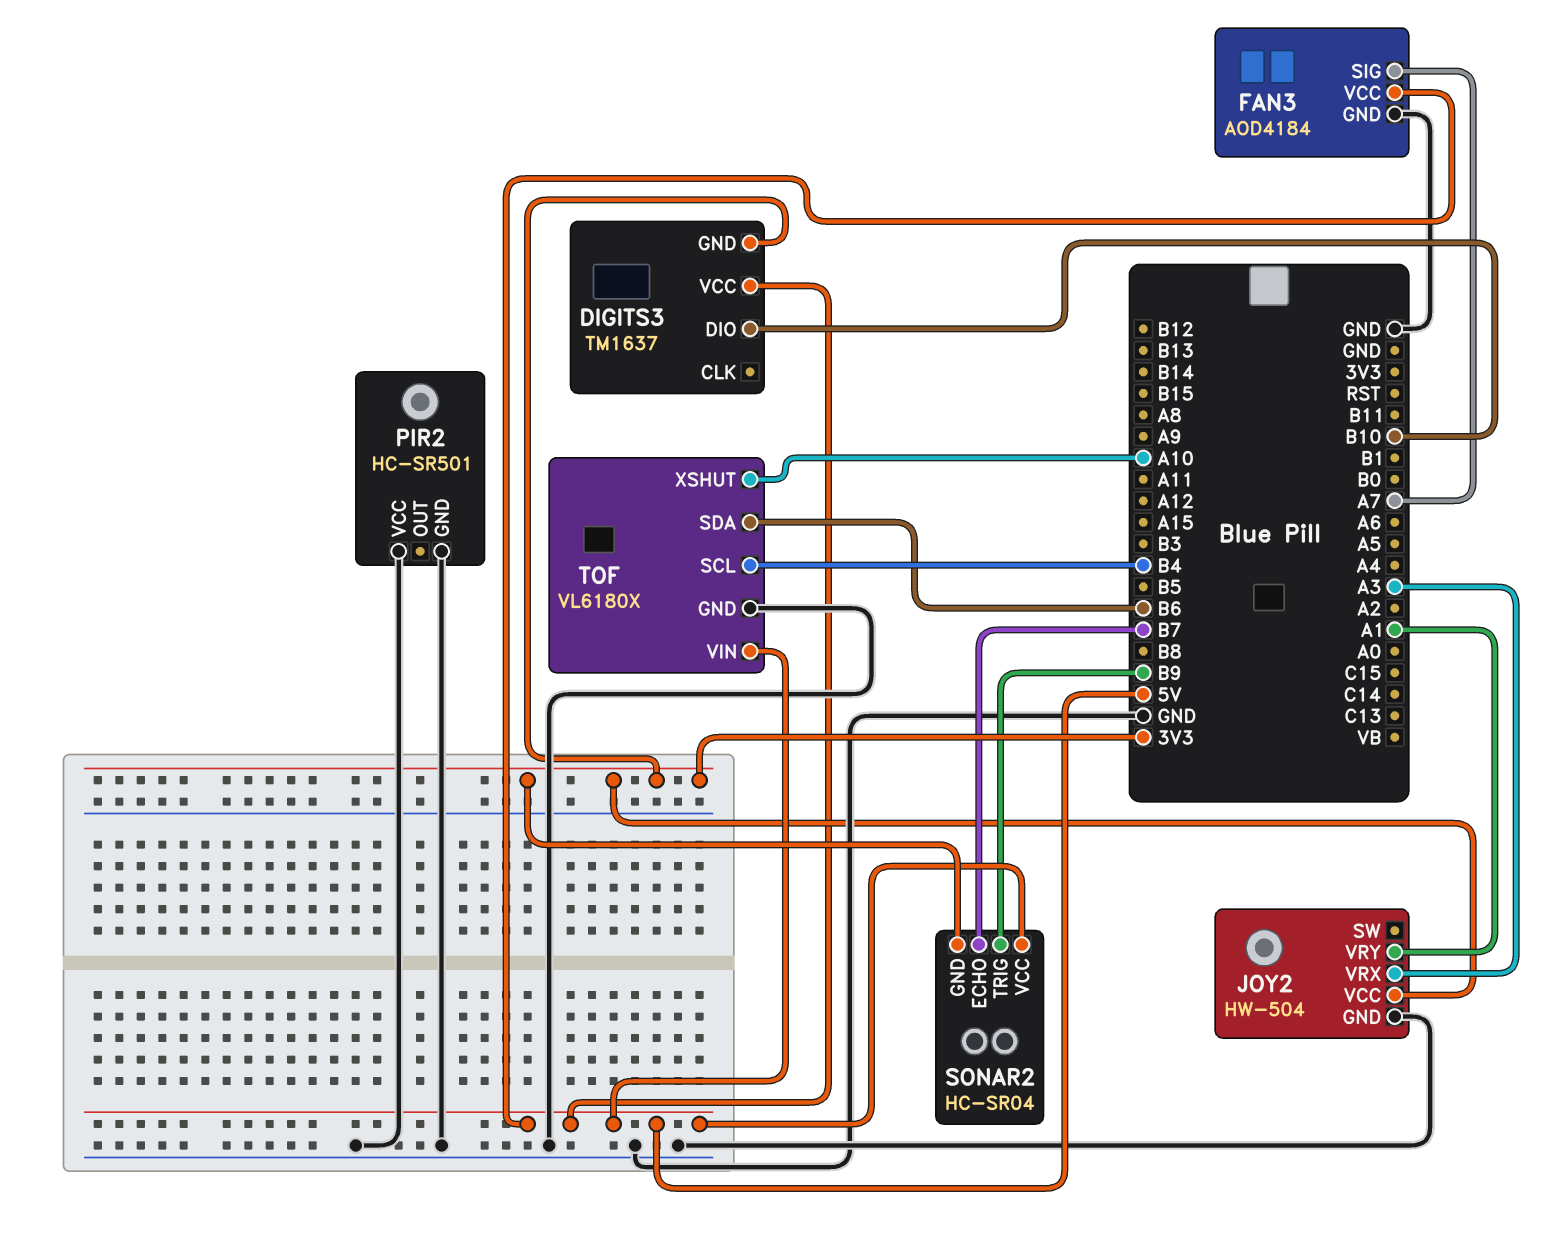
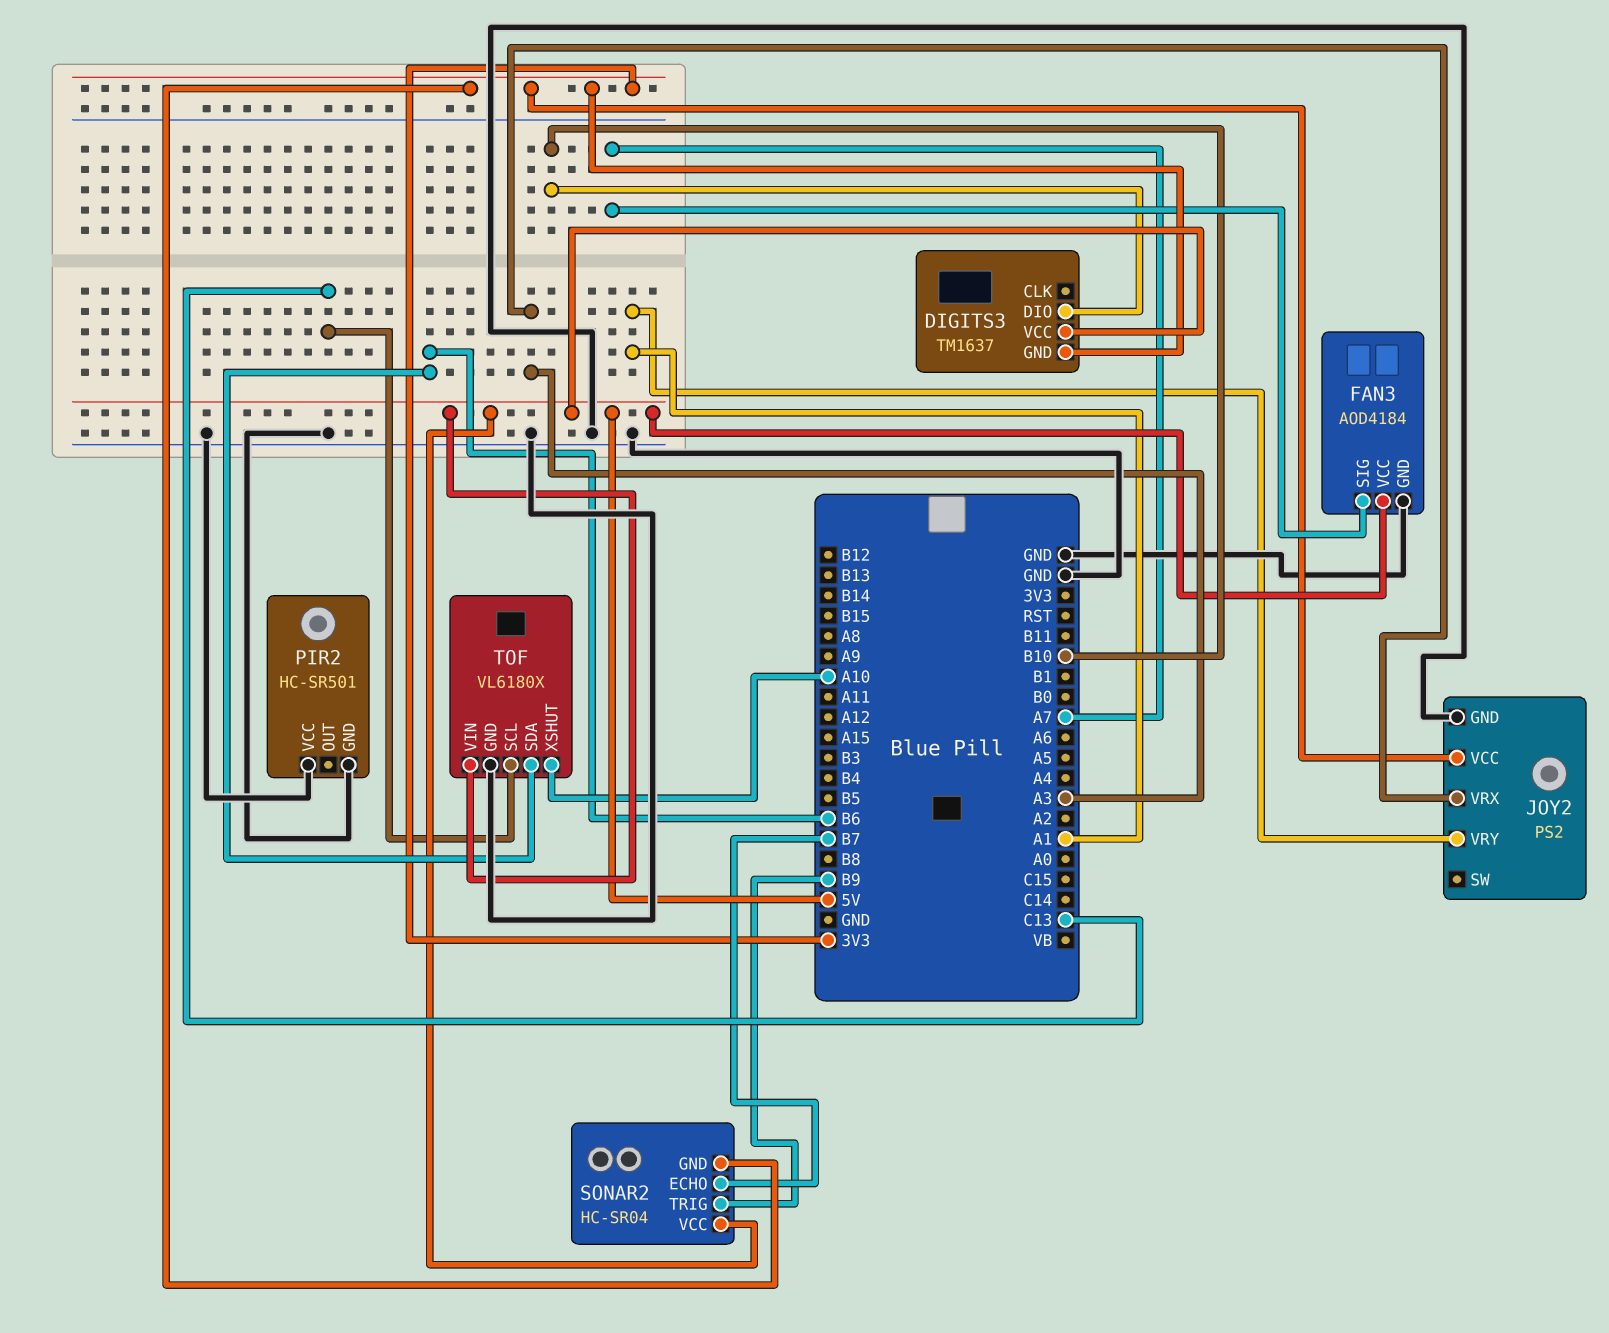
JOY2: HW-504 -> PS2
TOF pin SCL: B4 -> C13

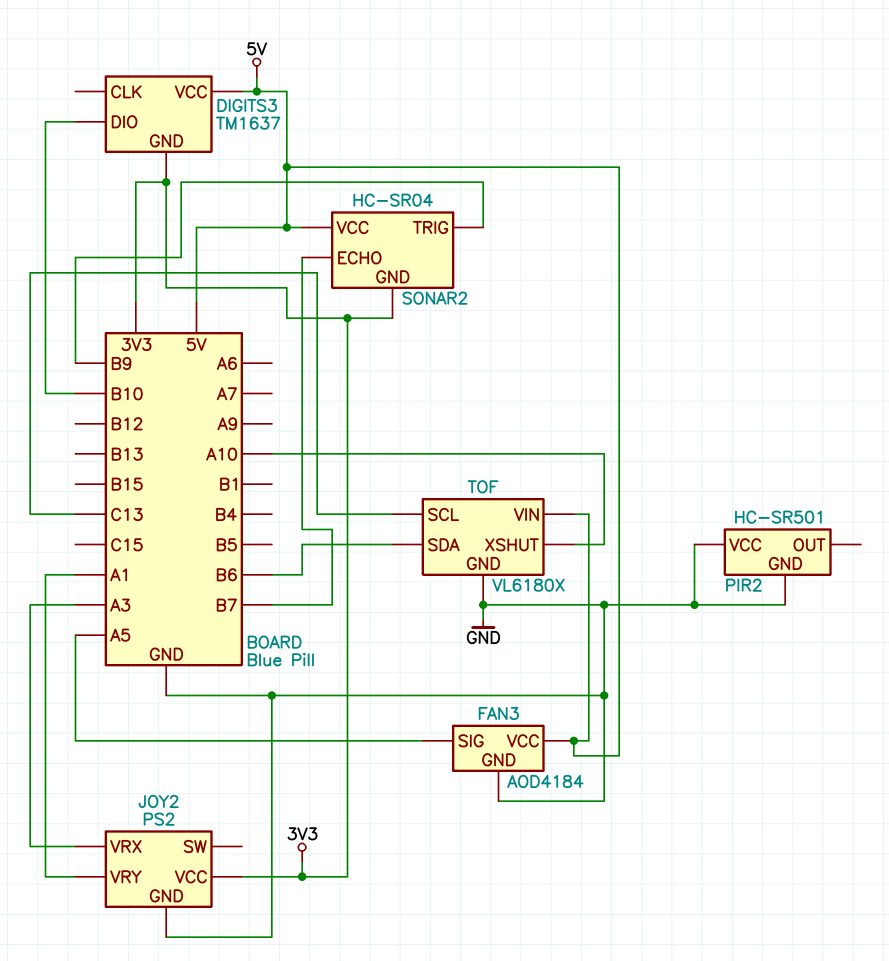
FAN3 pin SIG: A7 -> A5

